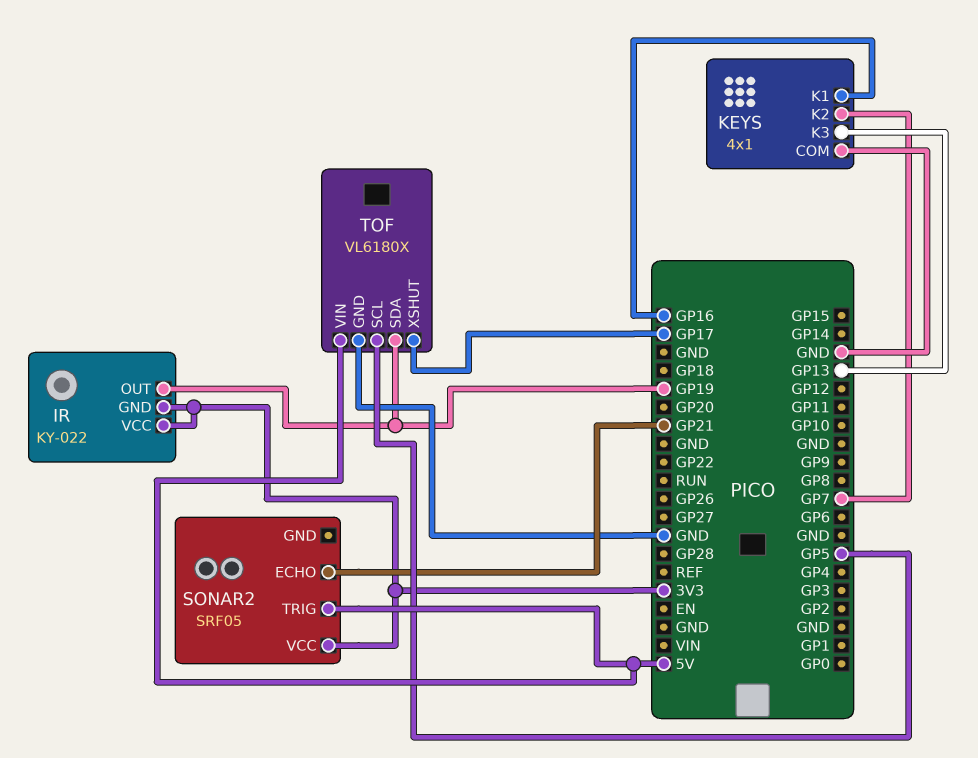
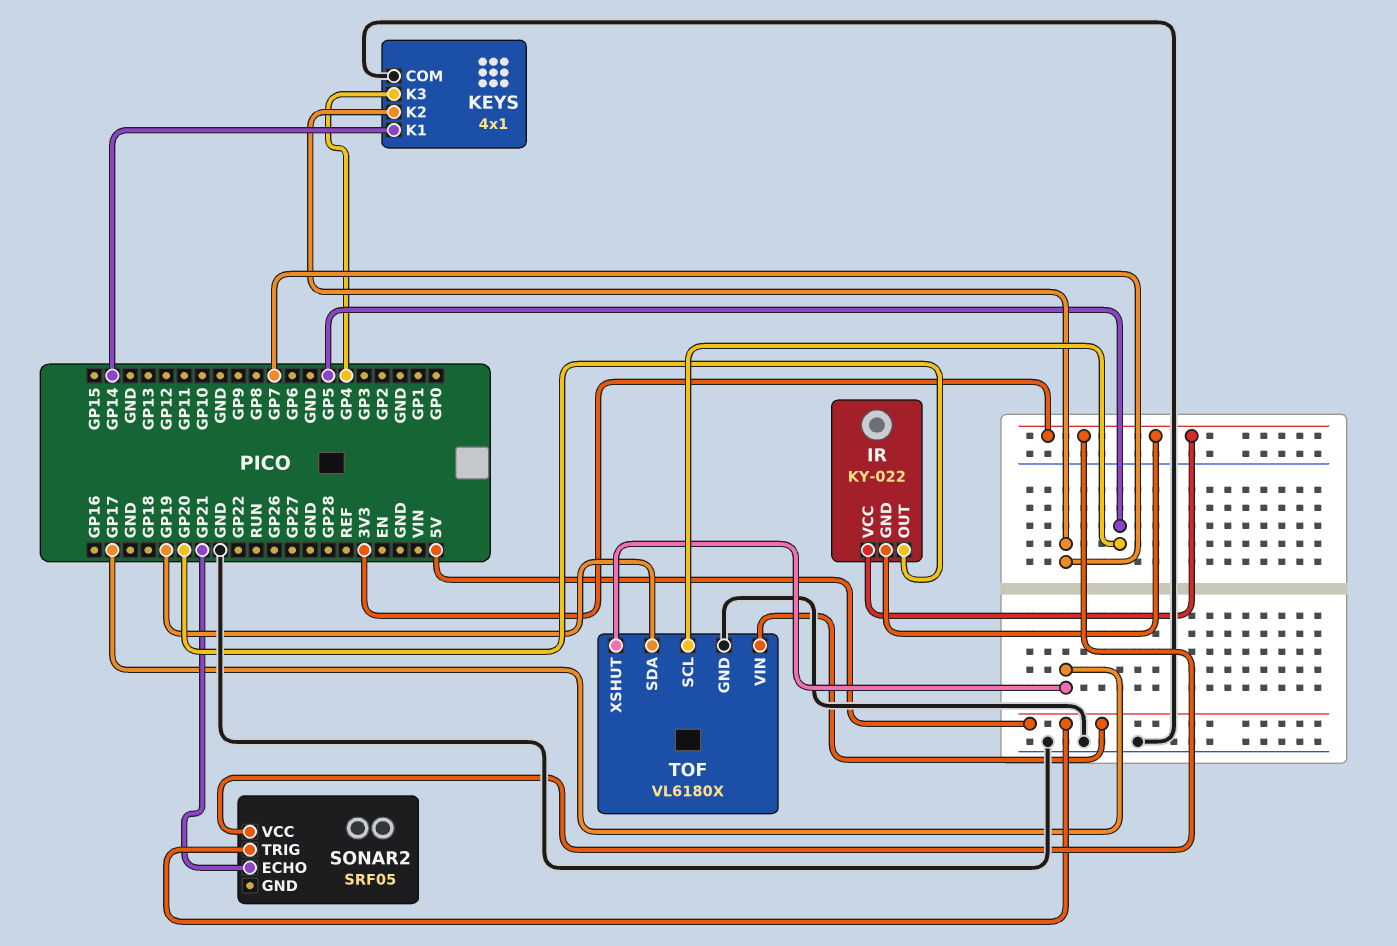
IR pin OUT: GP19 -> GP20
KEYS pin K1: GP16 -> GP14
KEYS pin K3: GP13 -> GP4

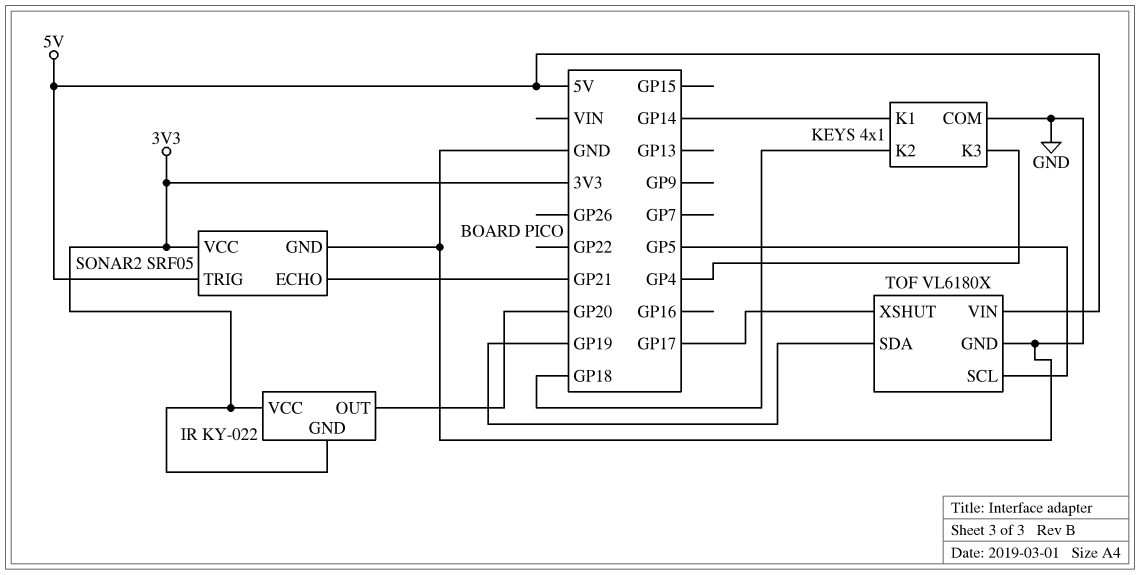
KEYS pin K2: GP7 -> GP18
SONAR2 pin GND: none -> GND

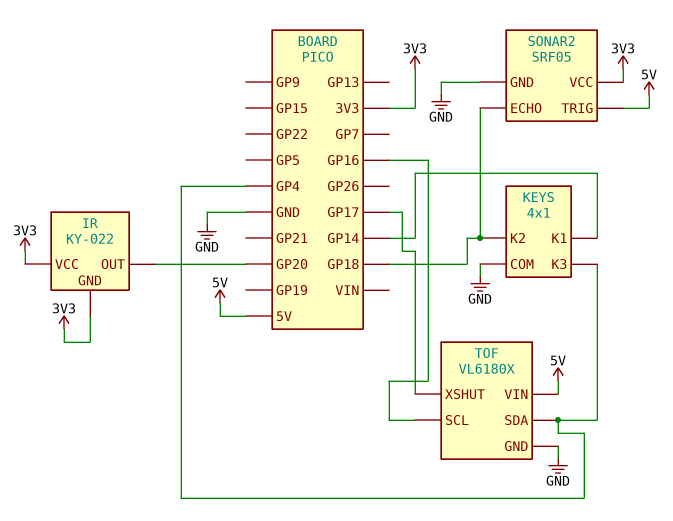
SONAR2 pin ECHO: GP21 -> GP18
TOF pin SCL: GP5 -> GP16
TOF pin SDA: GP19 -> GP4

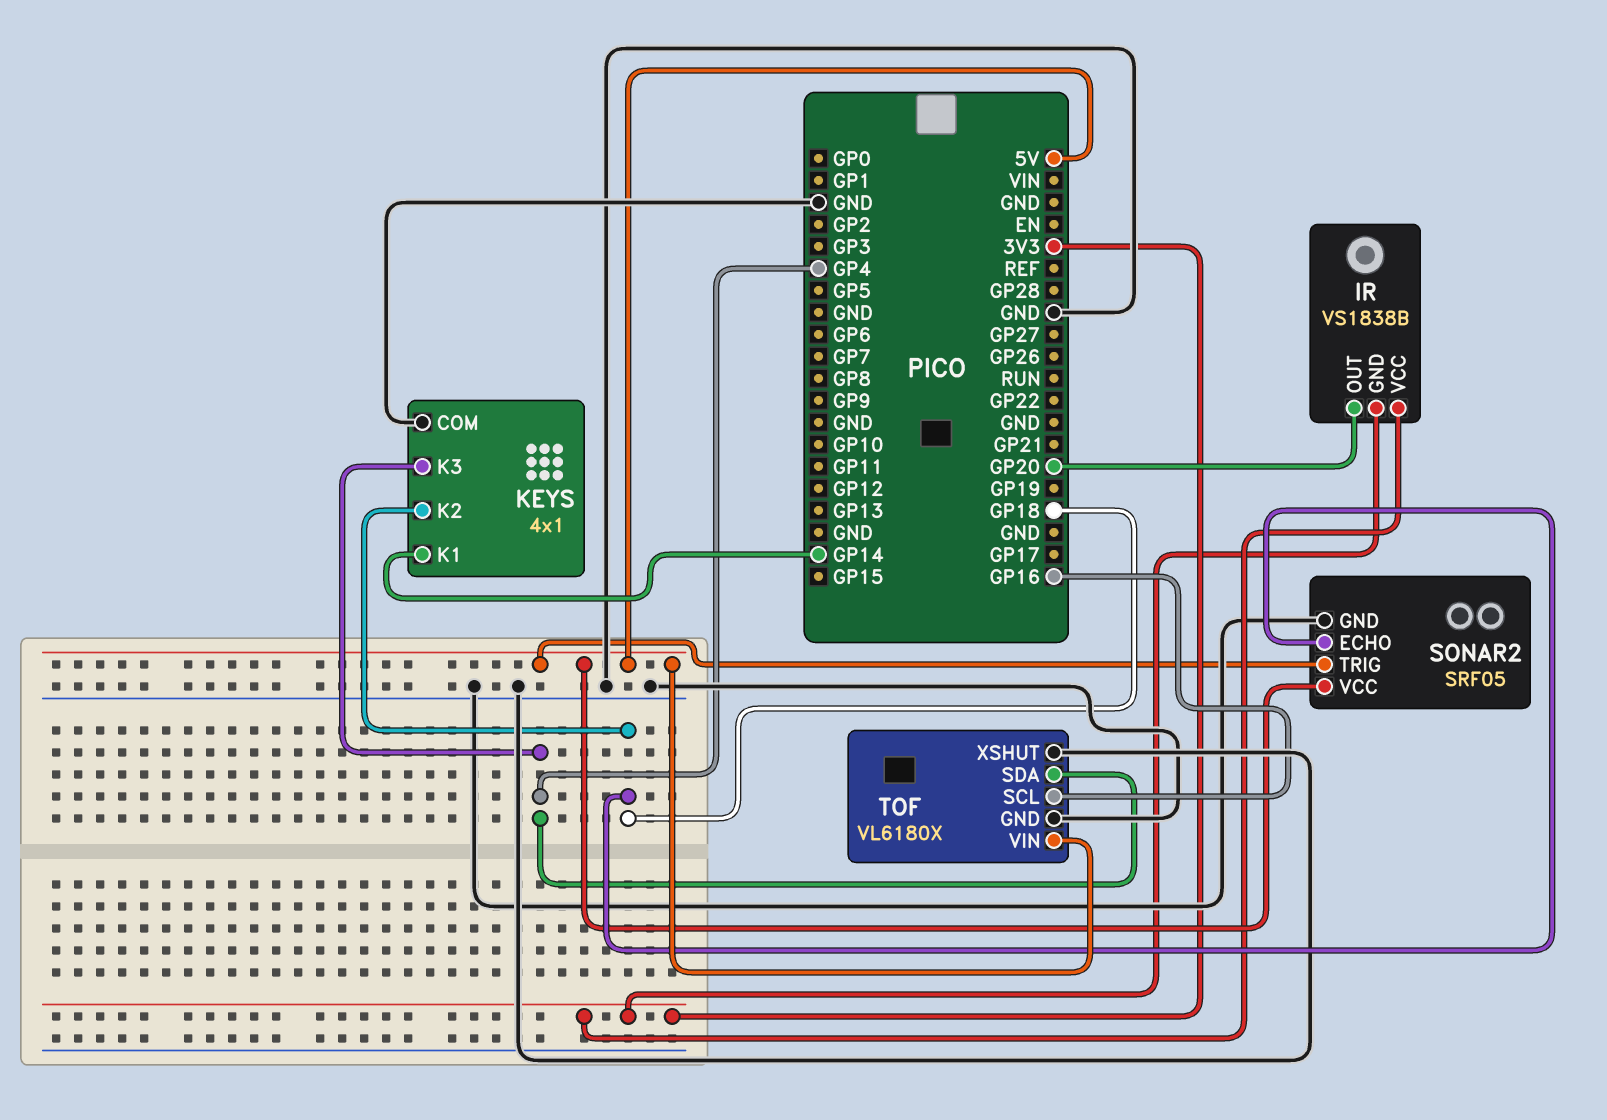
IR: KY-022 -> VS1838B
SONAR2 pin VCC: 3V3 -> 5V
TOF pin XSHUT: GP17 -> GND

